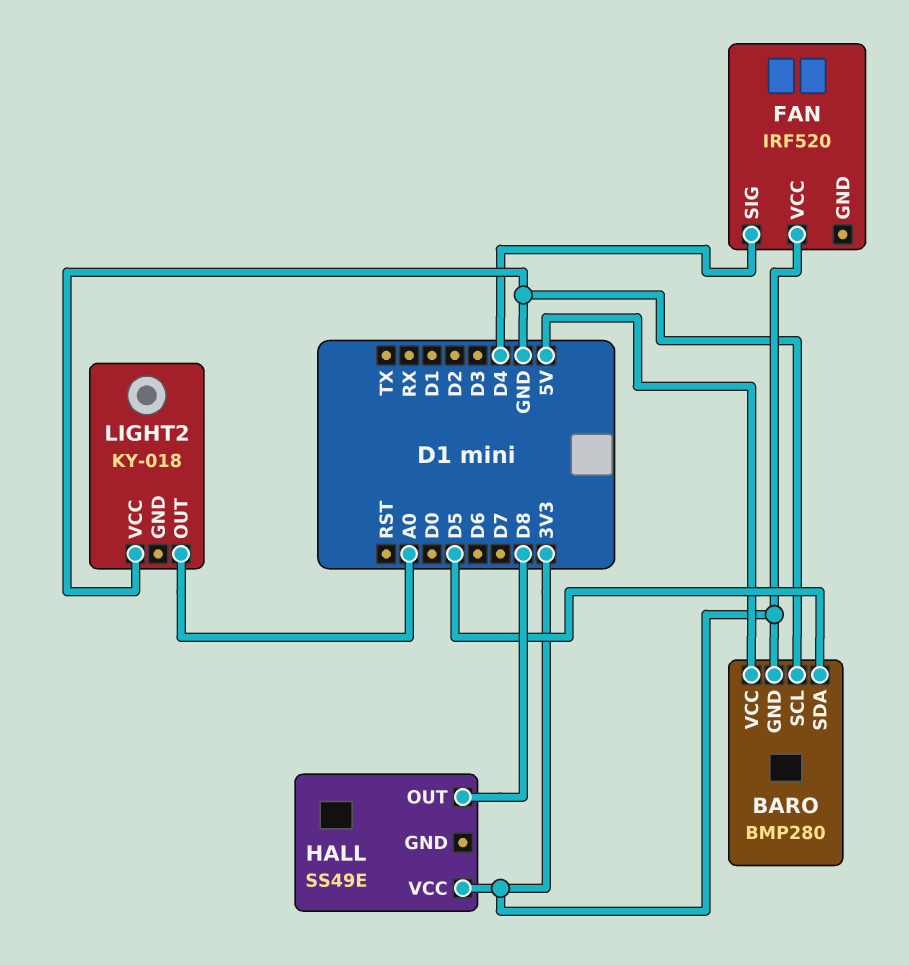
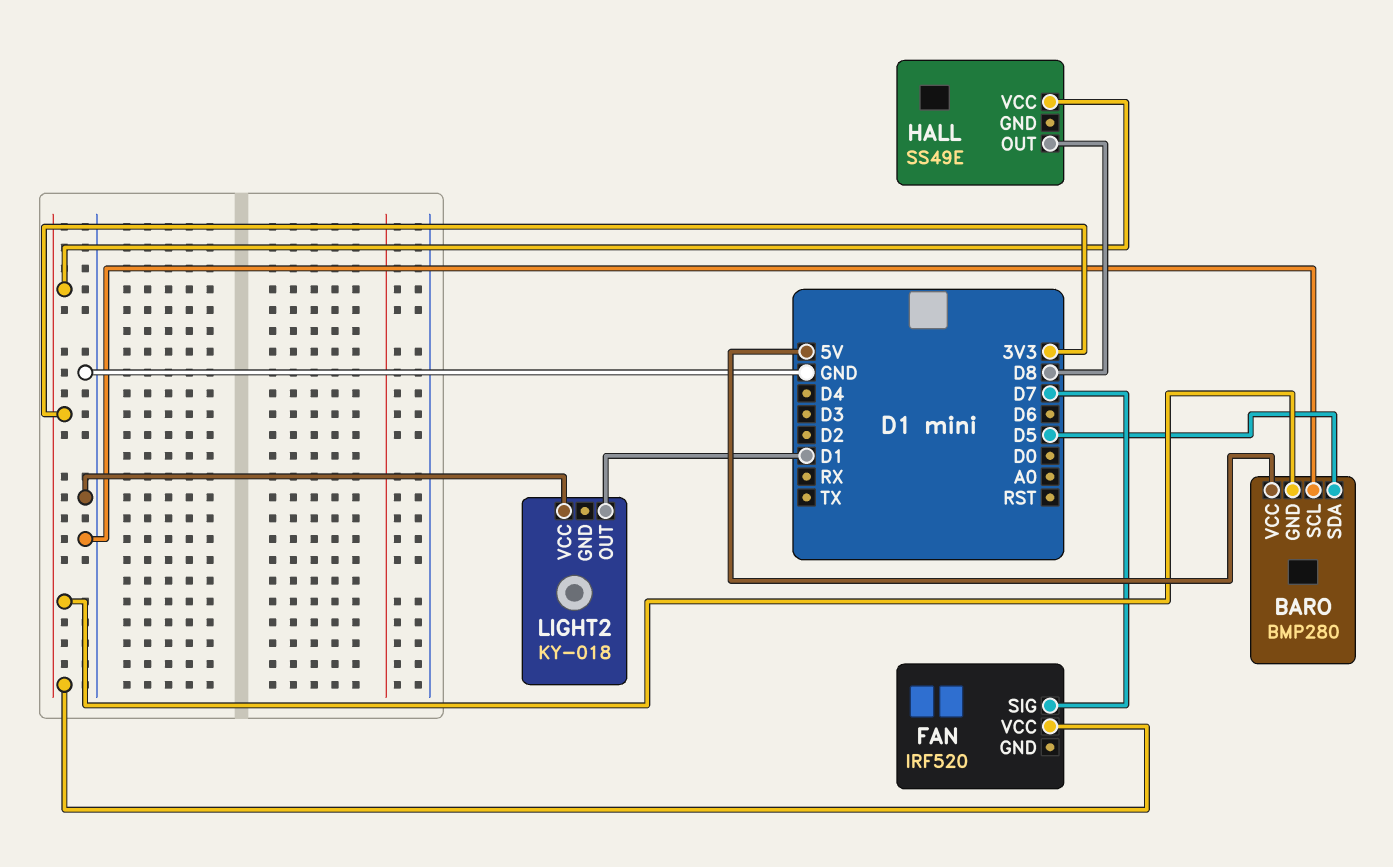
FAN pin SIG: D4 -> D7
LIGHT2 pin OUT: A0 -> D1

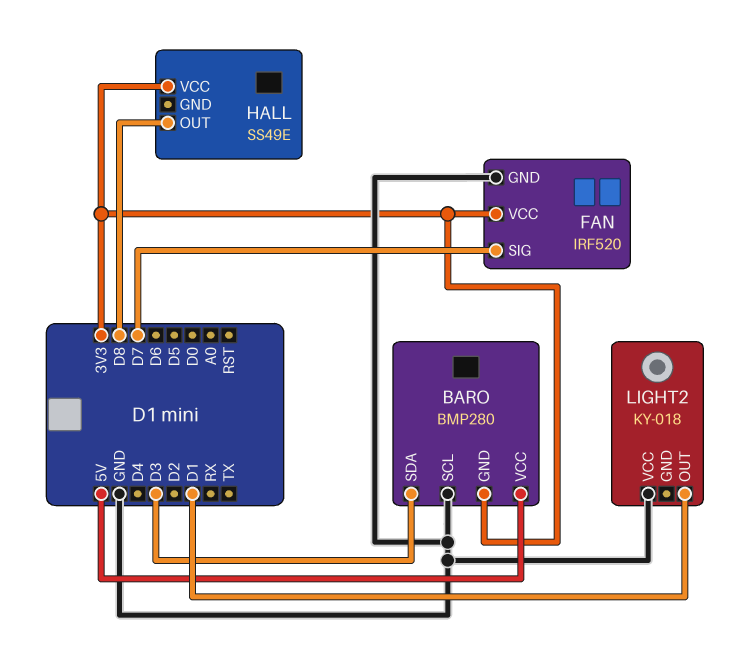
BARO pin SDA: D5 -> D3
FAN pin GND: none -> GND

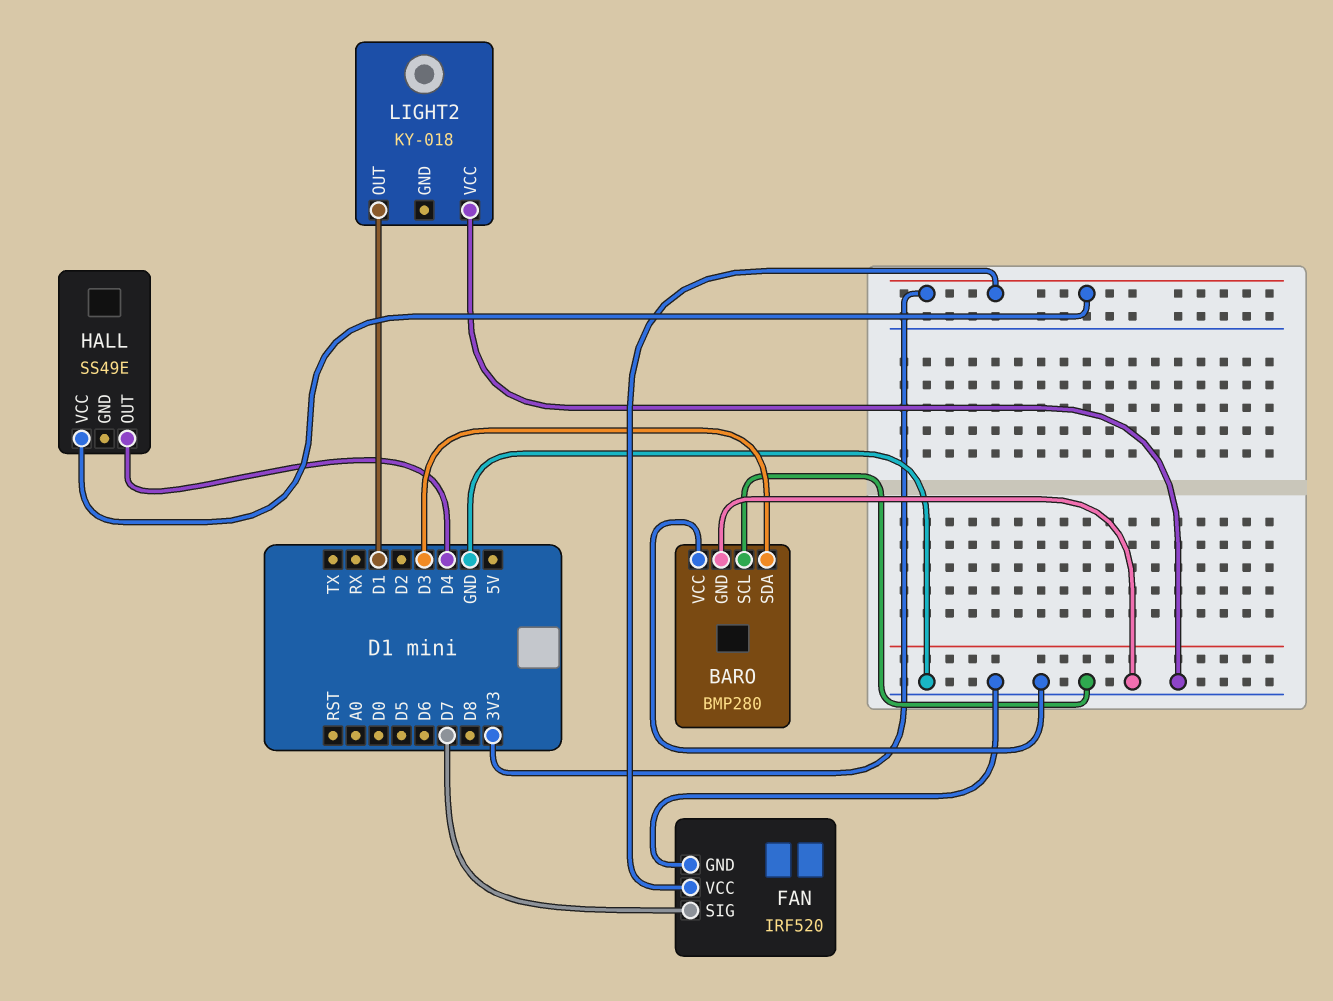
BARO pin GND: 3V3 -> GND
BARO pin VCC: 5V -> GND
HALL pin OUT: D8 -> D4

